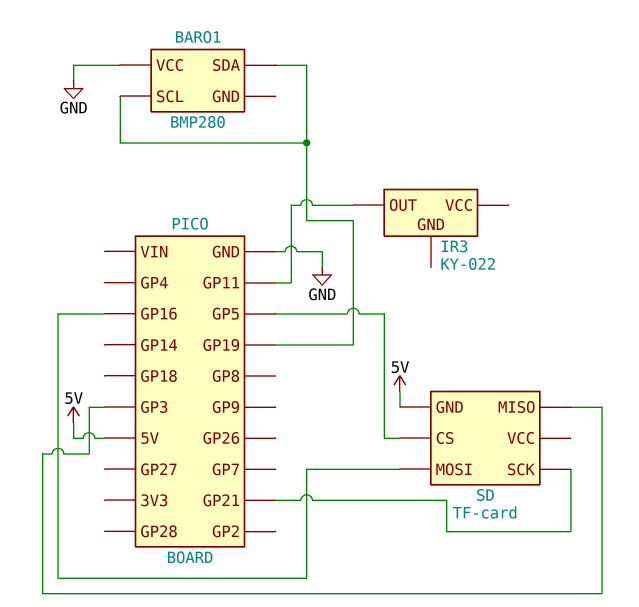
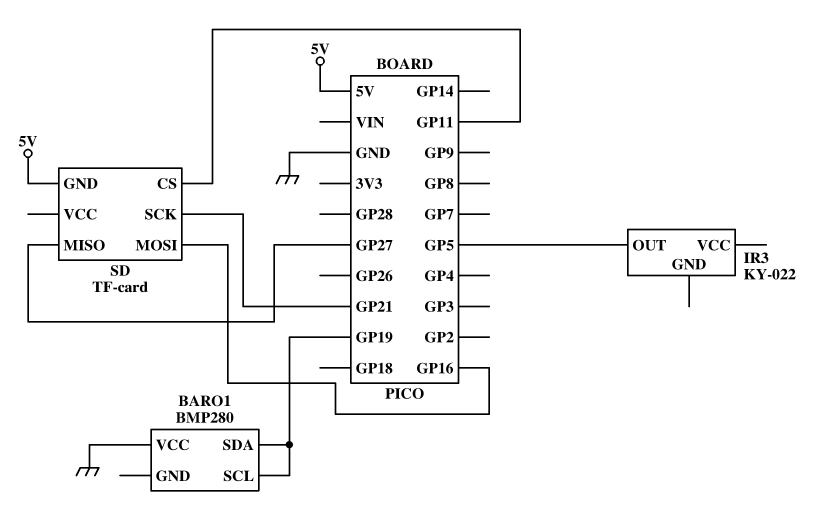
IR3 pin OUT: GP11 -> GP5
SD pin CS: GP5 -> GP11
SD pin MISO: GP3 -> GP27

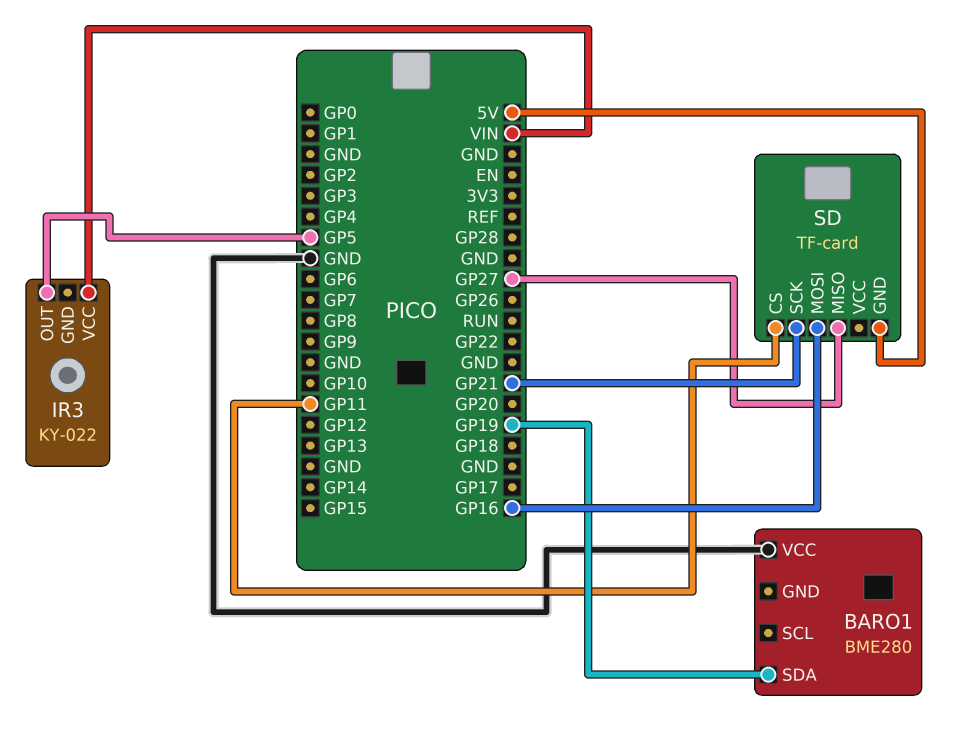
BARO1: BMP280 -> BME280
BARO1 pin SCL: GP19 -> none
IR3 pin VCC: none -> VIN

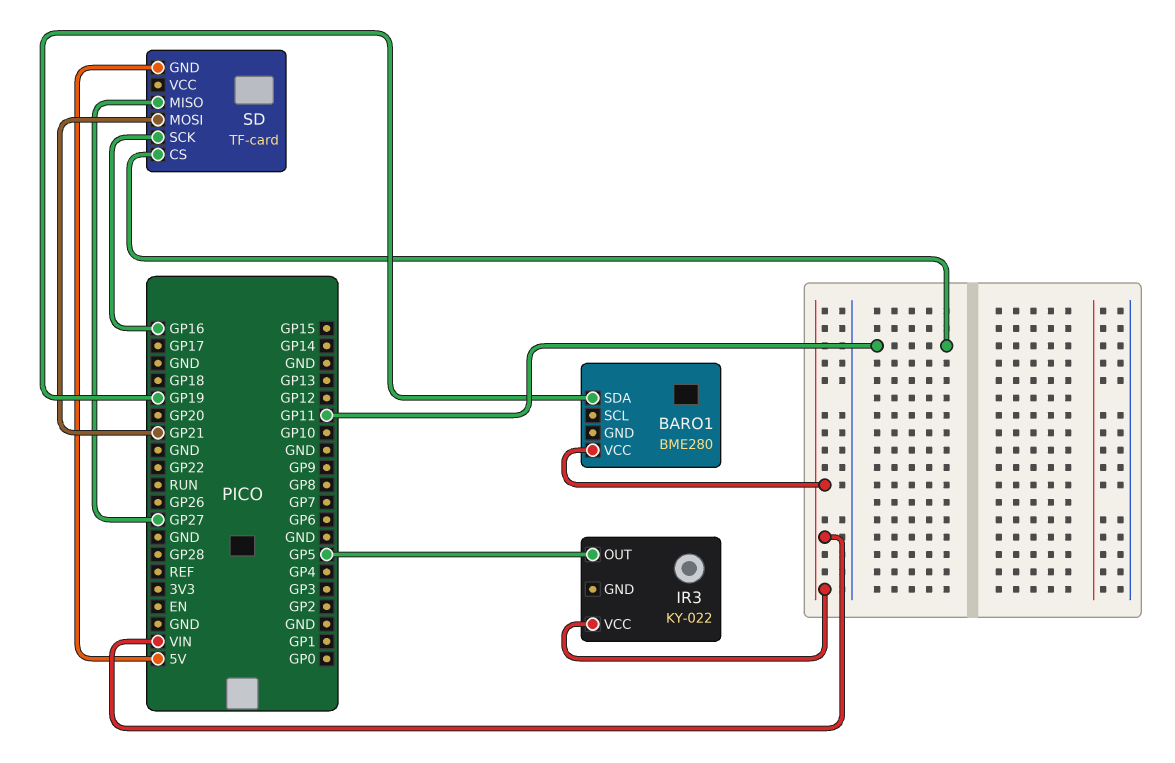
BARO1 pin VCC: GND -> VIN
SD pin MOSI: GP16 -> GP21
SD pin SCK: GP21 -> GP16

